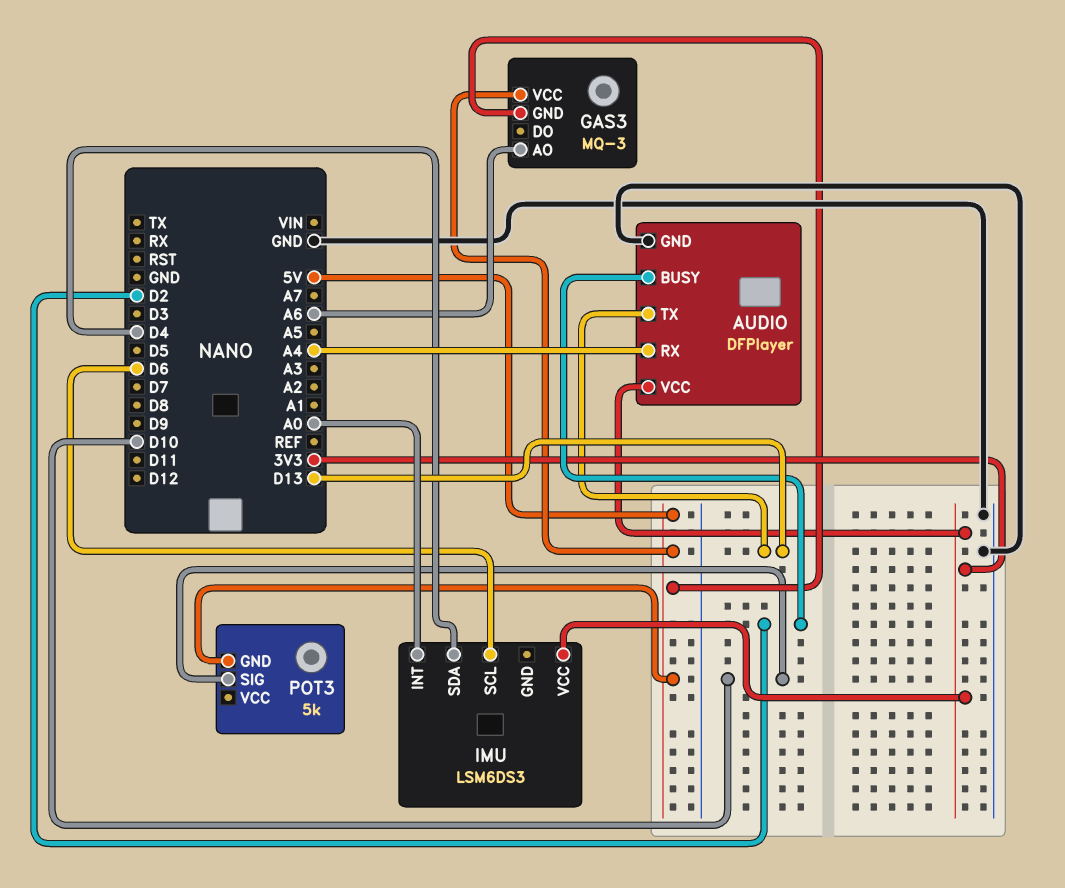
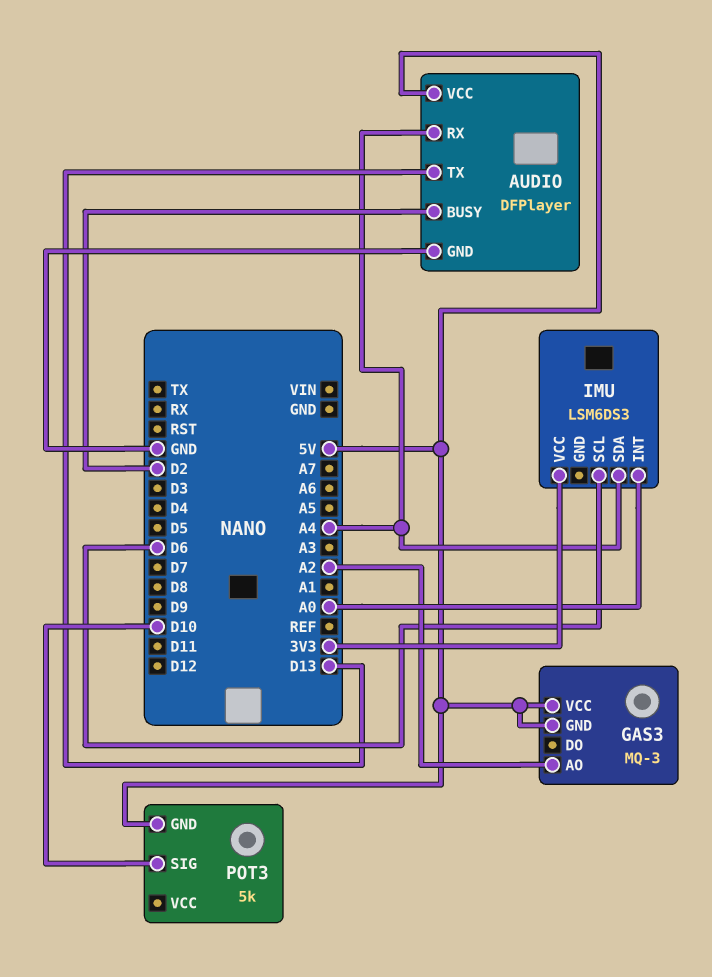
AUDIO pin VCC: 3V3 -> 5V
GAS3 pin AO: A6 -> A2
IMU pin SDA: D4 -> A4

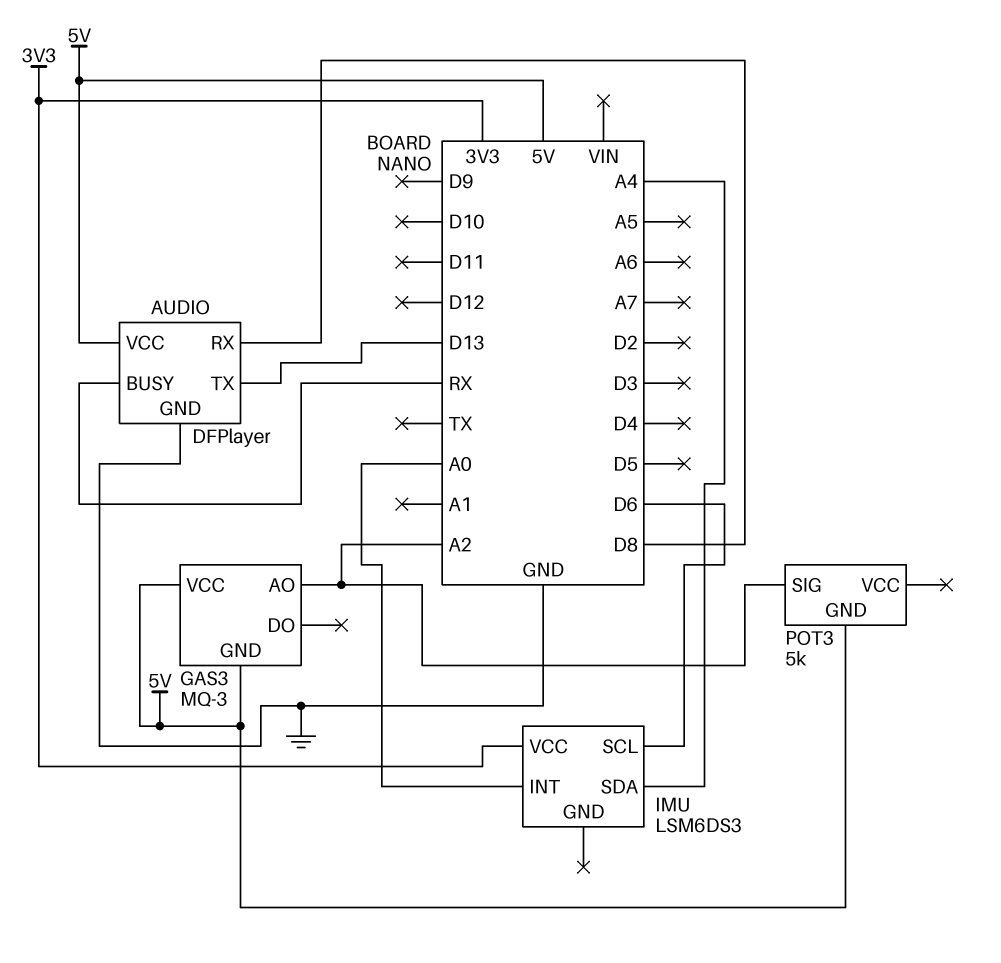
AUDIO pin BUSY: D2 -> RX
AUDIO pin RX: A4 -> D8
POT3 pin SIG: D10 -> A2

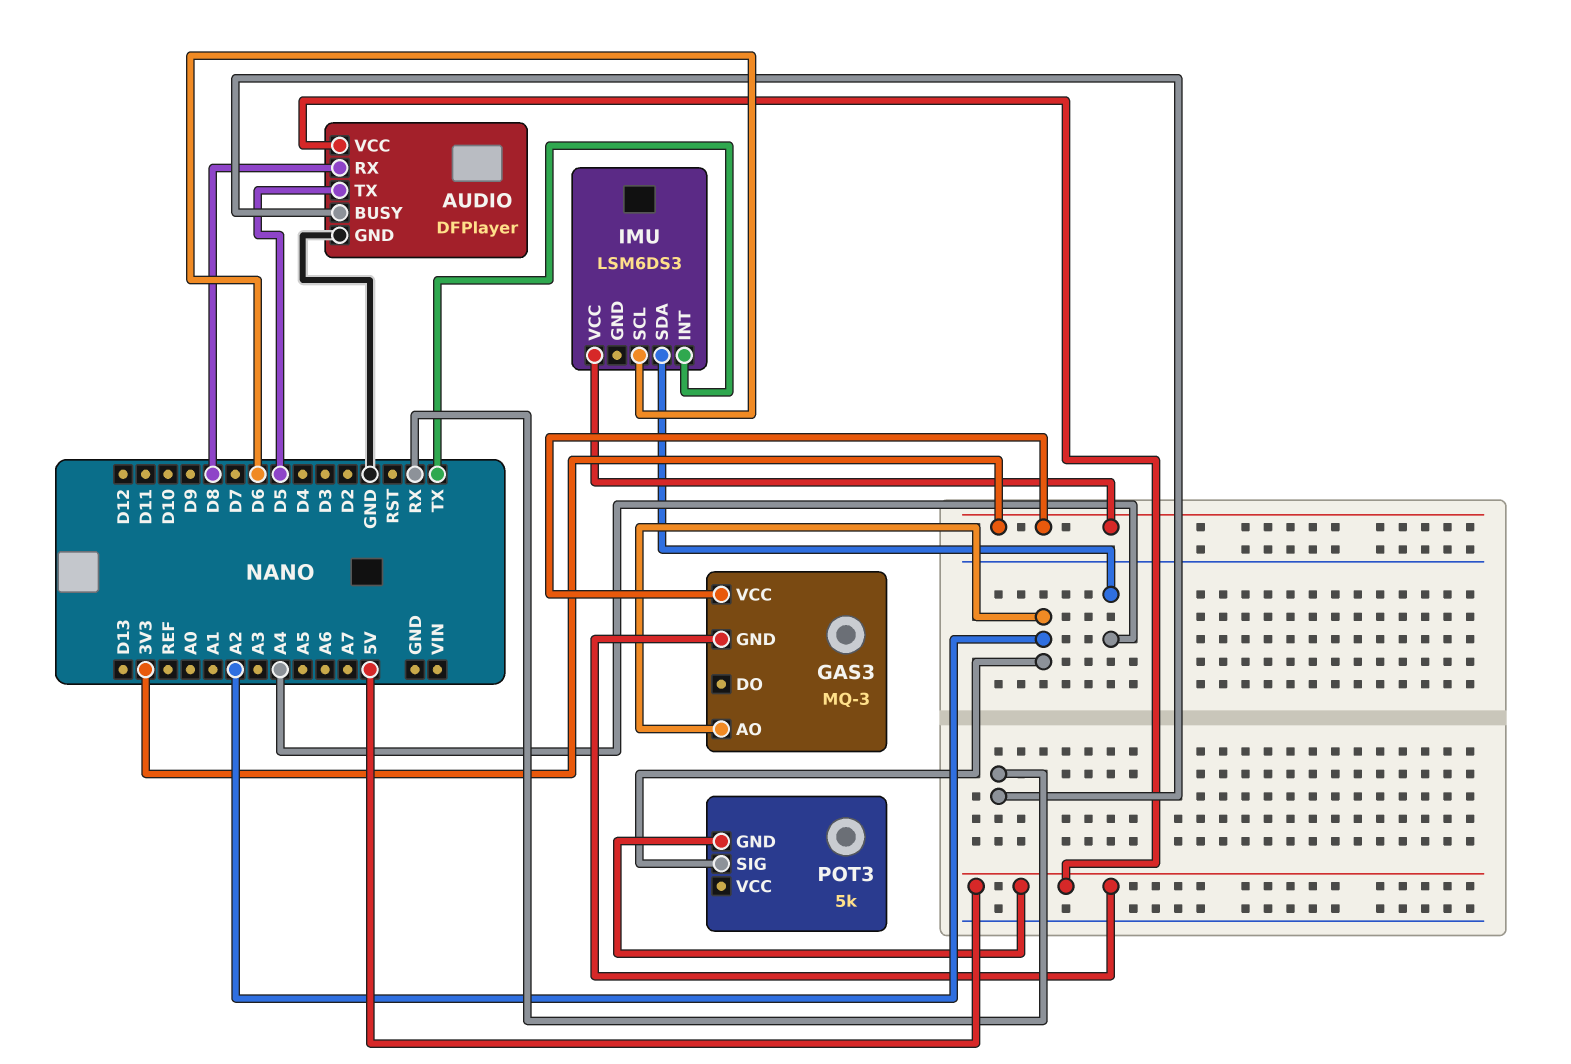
AUDIO pin TX: D13 -> D5
GAS3 pin VCC: 5V -> 3V3
IMU pin INT: A0 -> TX

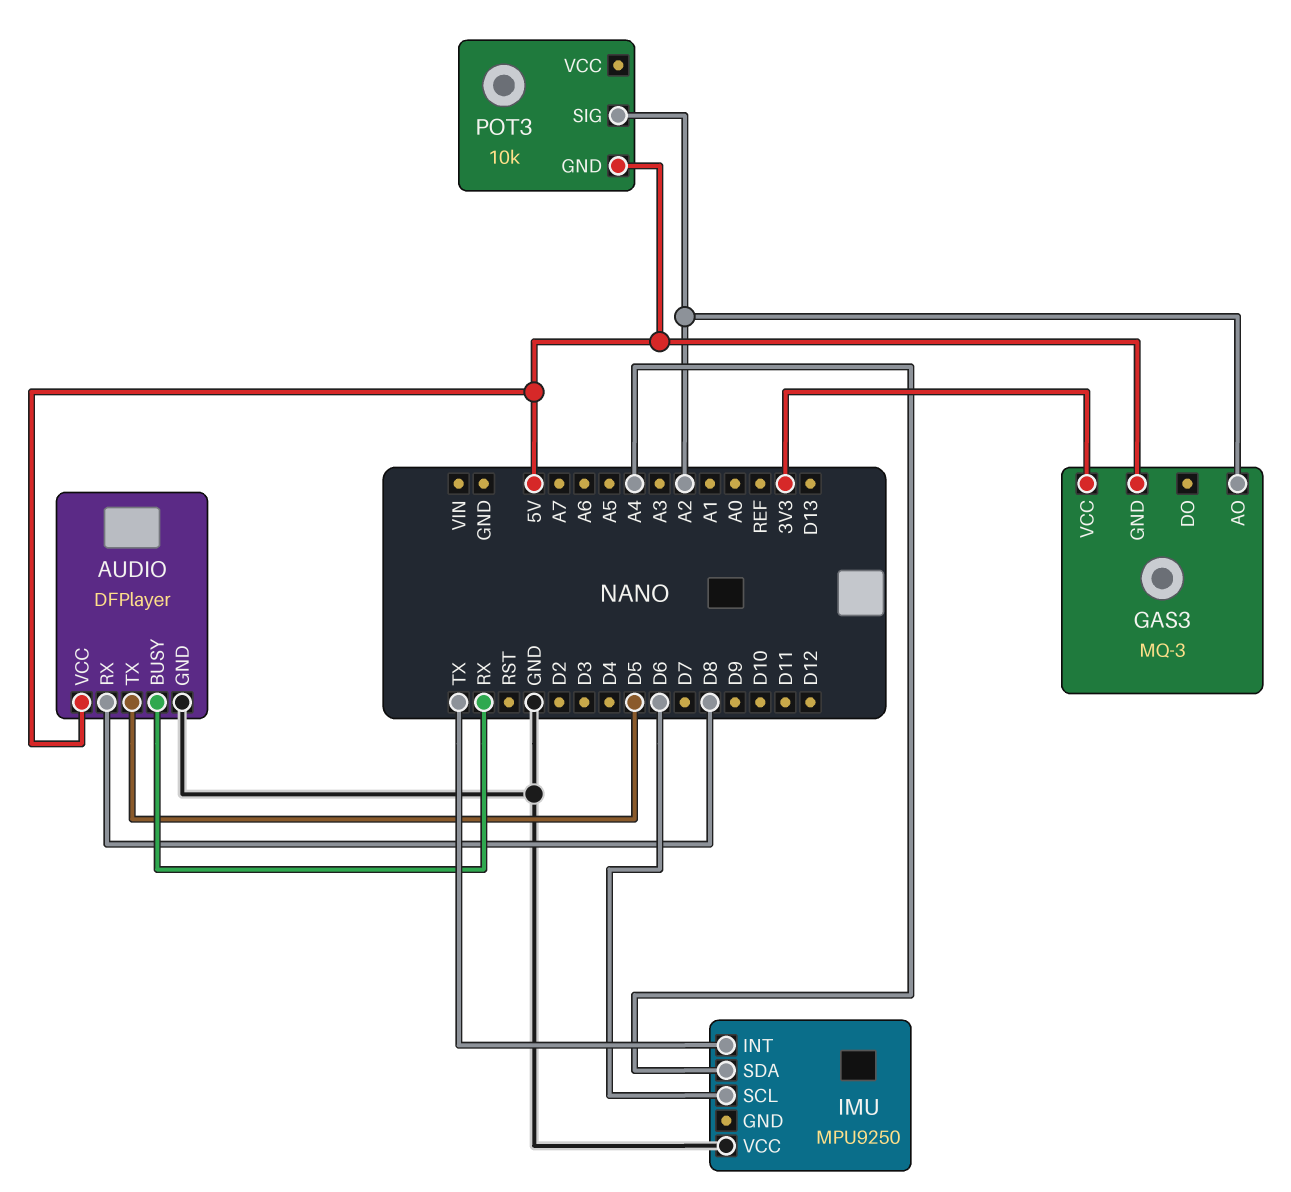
IMU: LSM6DS3 -> MPU9250
IMU pin VCC: 3V3 -> GND
POT3: 5k -> 10k

